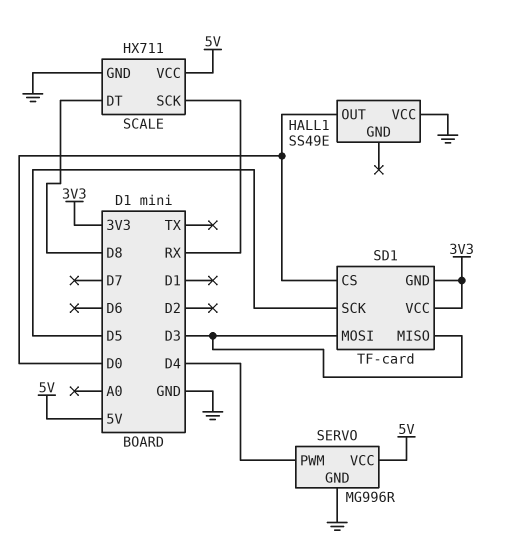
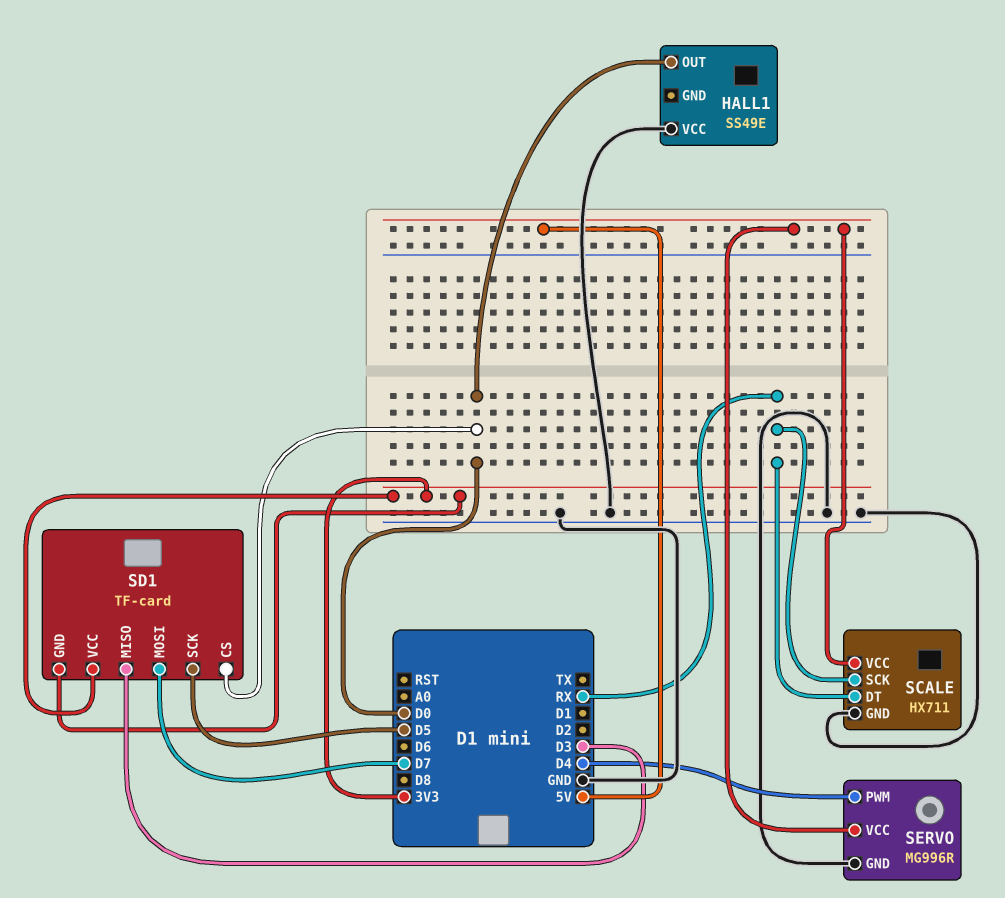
SCALE pin DT: D8 -> RX
SD1 pin MOSI: D3 -> D7

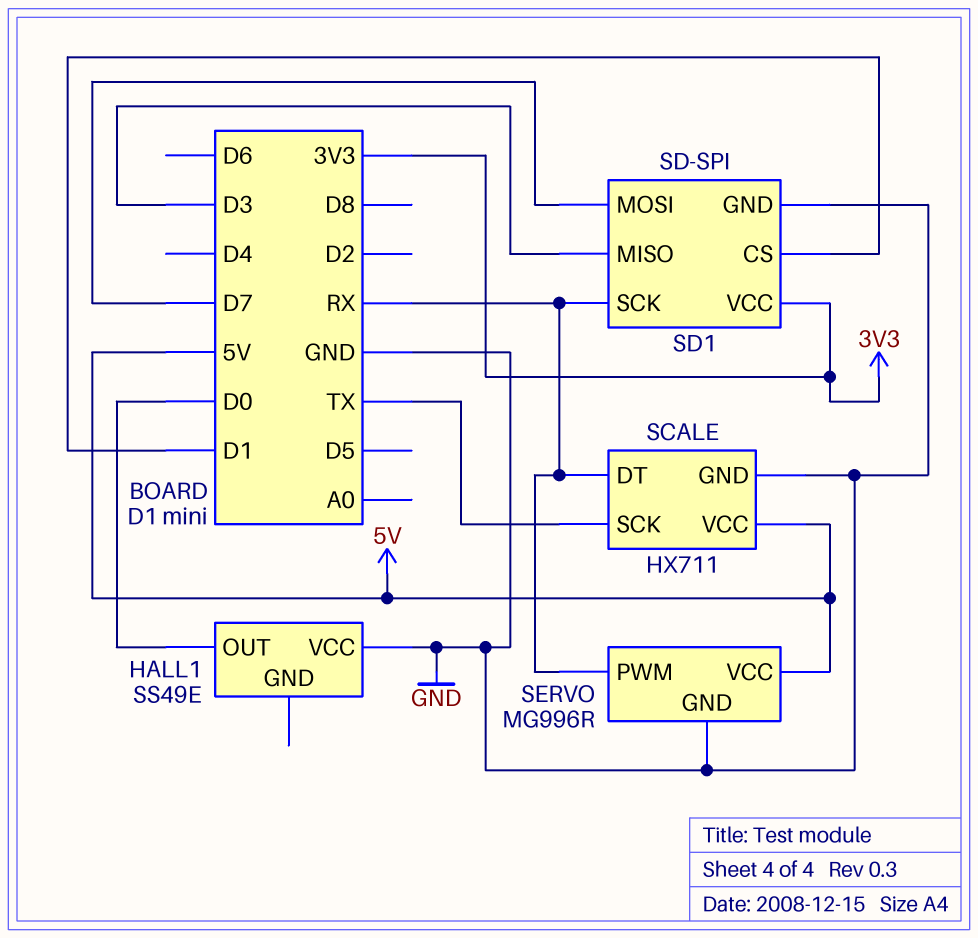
SCALE pin SCK: RX -> TX
SD1: TF-card -> SD-SPI
SD1 pin CS: D0 -> D1
SD1 pin GND: 3V3 -> GND
SD1 pin SCK: D5 -> RX
SERVO pin PWM: D4 -> RX

